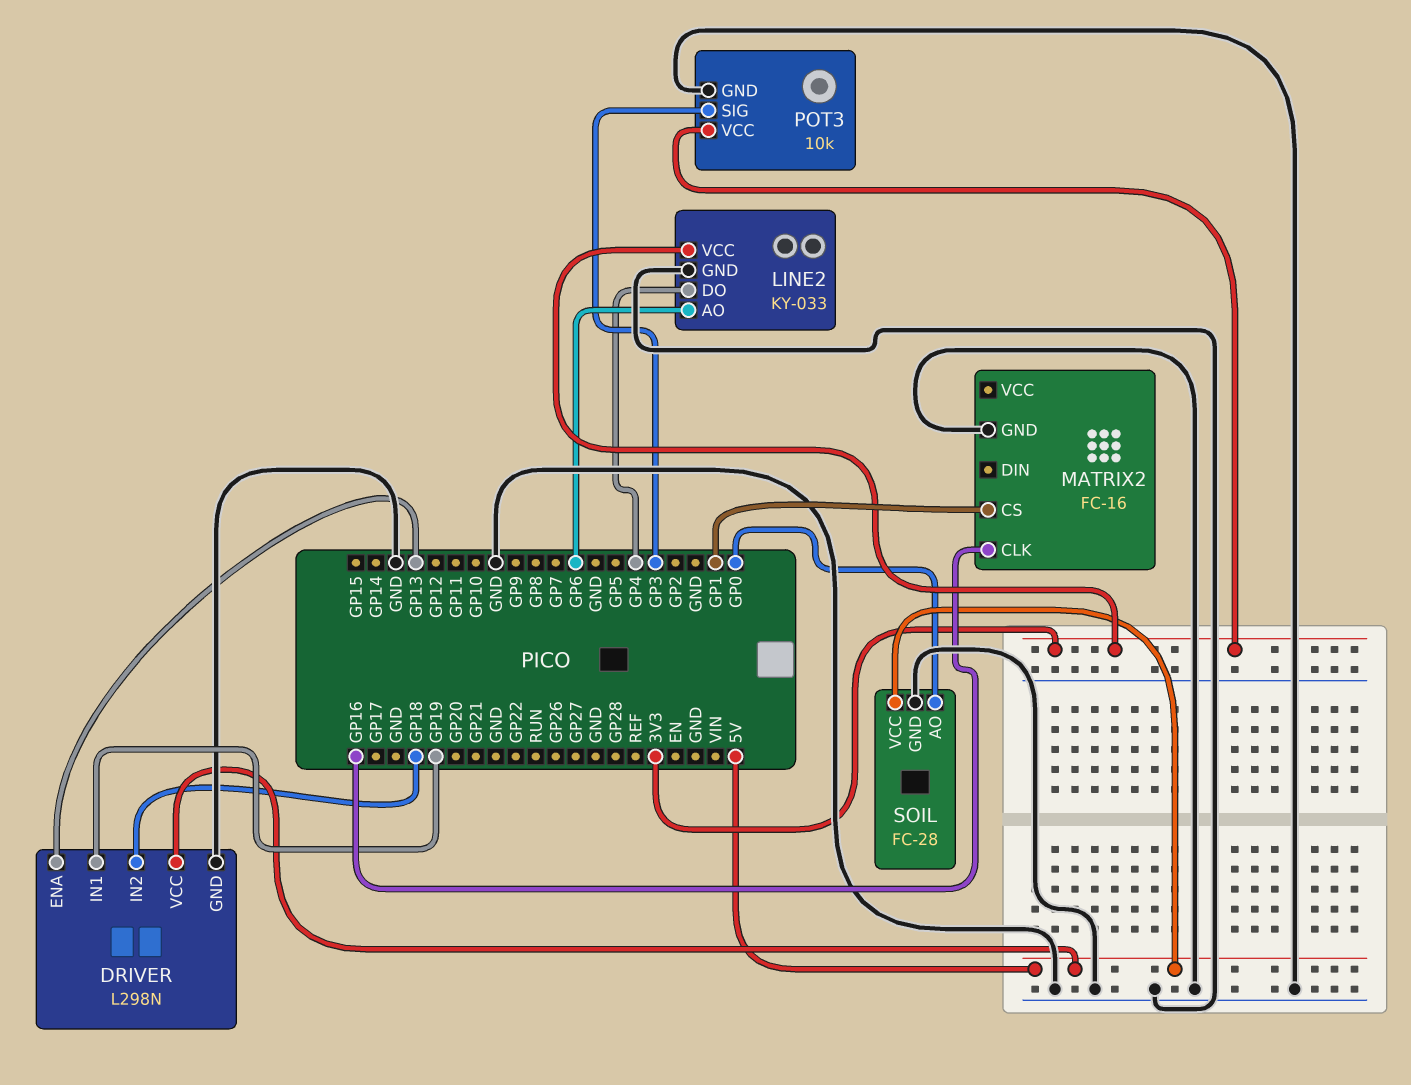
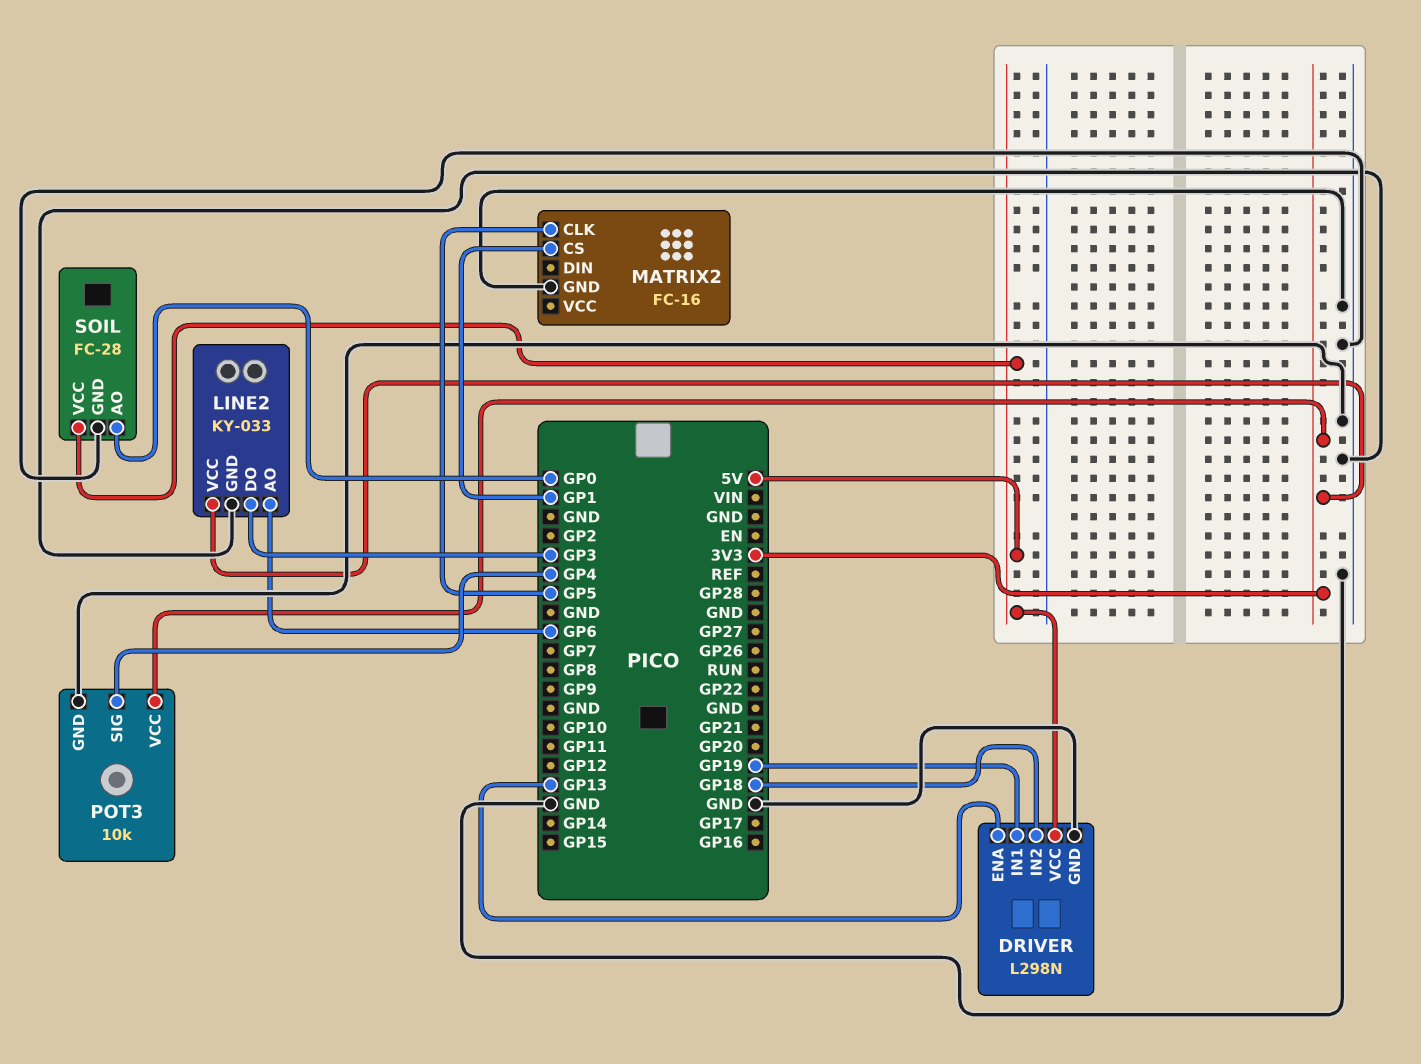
LINE2 pin DO: GP4 -> GP3
MATRIX2 pin CLK: GP16 -> GP5
POT3 pin SIG: GP3 -> GP4

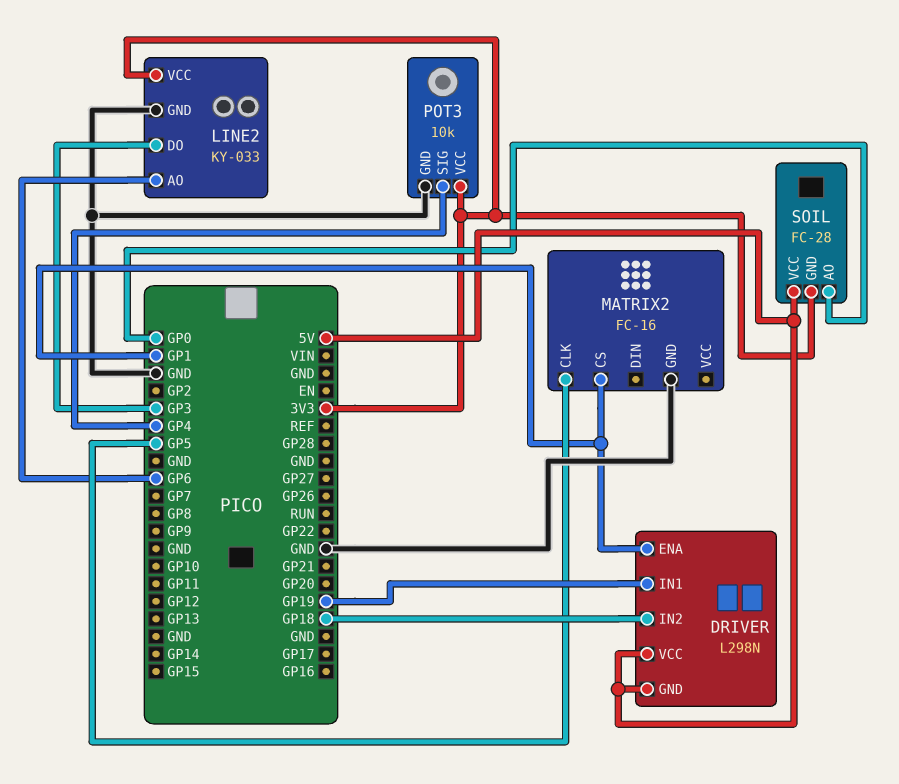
DRIVER pin ENA: GP13 -> GP1
DRIVER pin GND: GND -> 5V
SOIL pin GND: GND -> 3V3

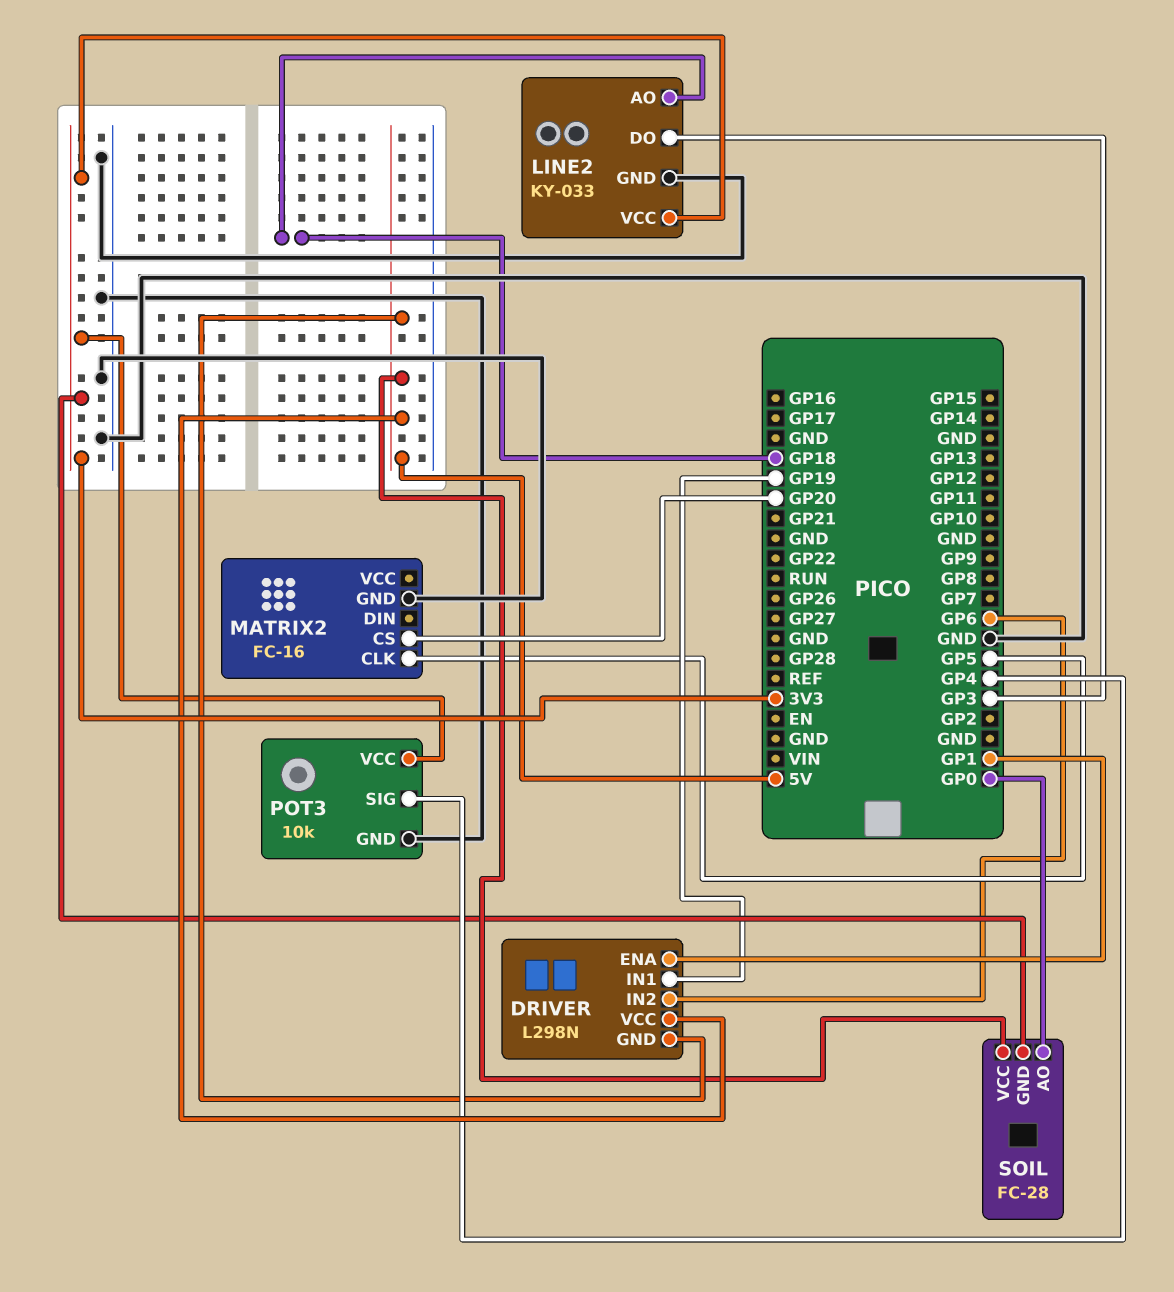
DRIVER pin IN2: GP18 -> GP6
LINE2 pin AO: GP6 -> GP18
MATRIX2 pin CS: GP1 -> GP20

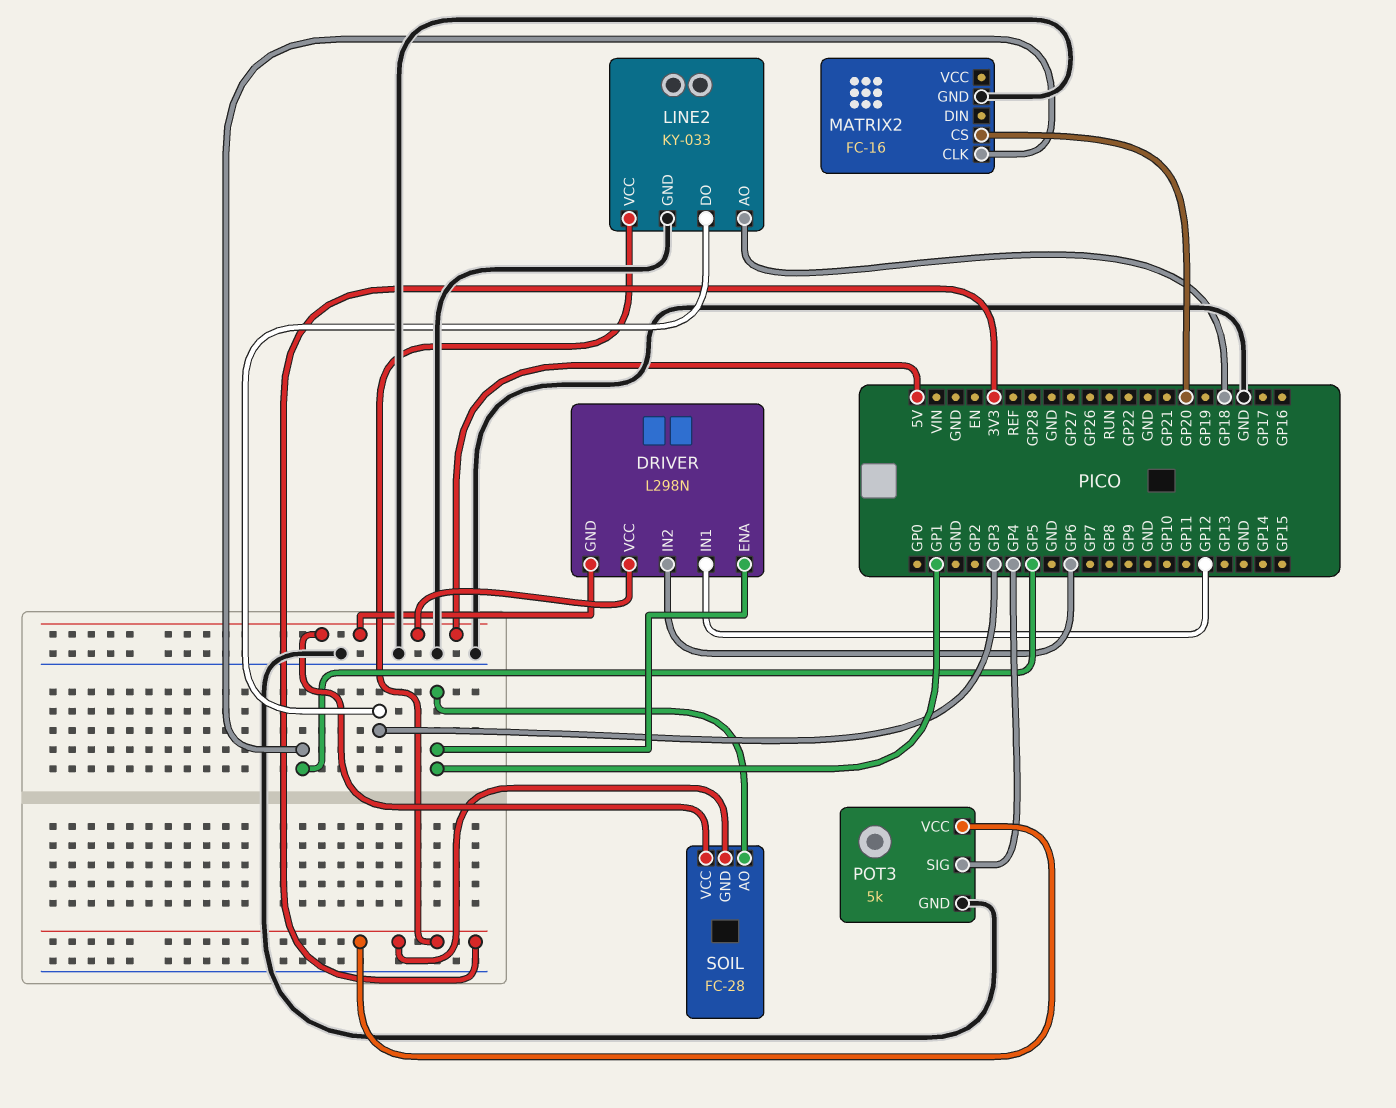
DRIVER pin IN1: GP19 -> GP12
POT3: 10k -> 5k
SOIL pin AO: GP0 -> GP1

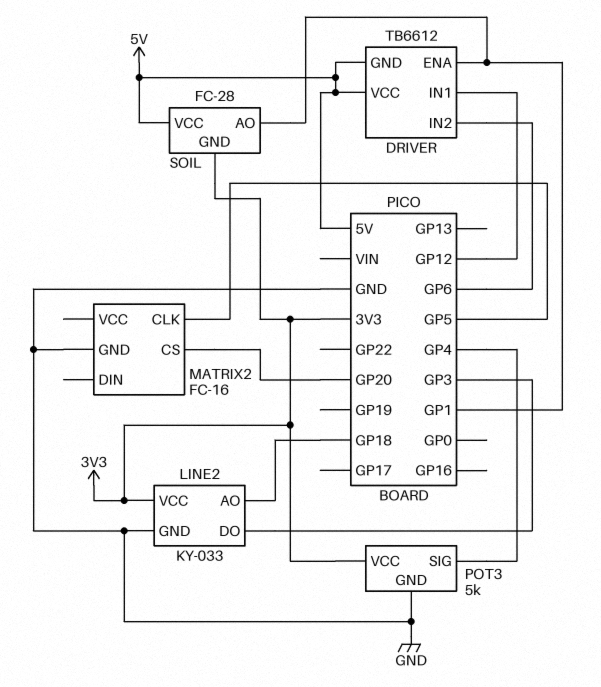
DRIVER: L298N -> TB6612

